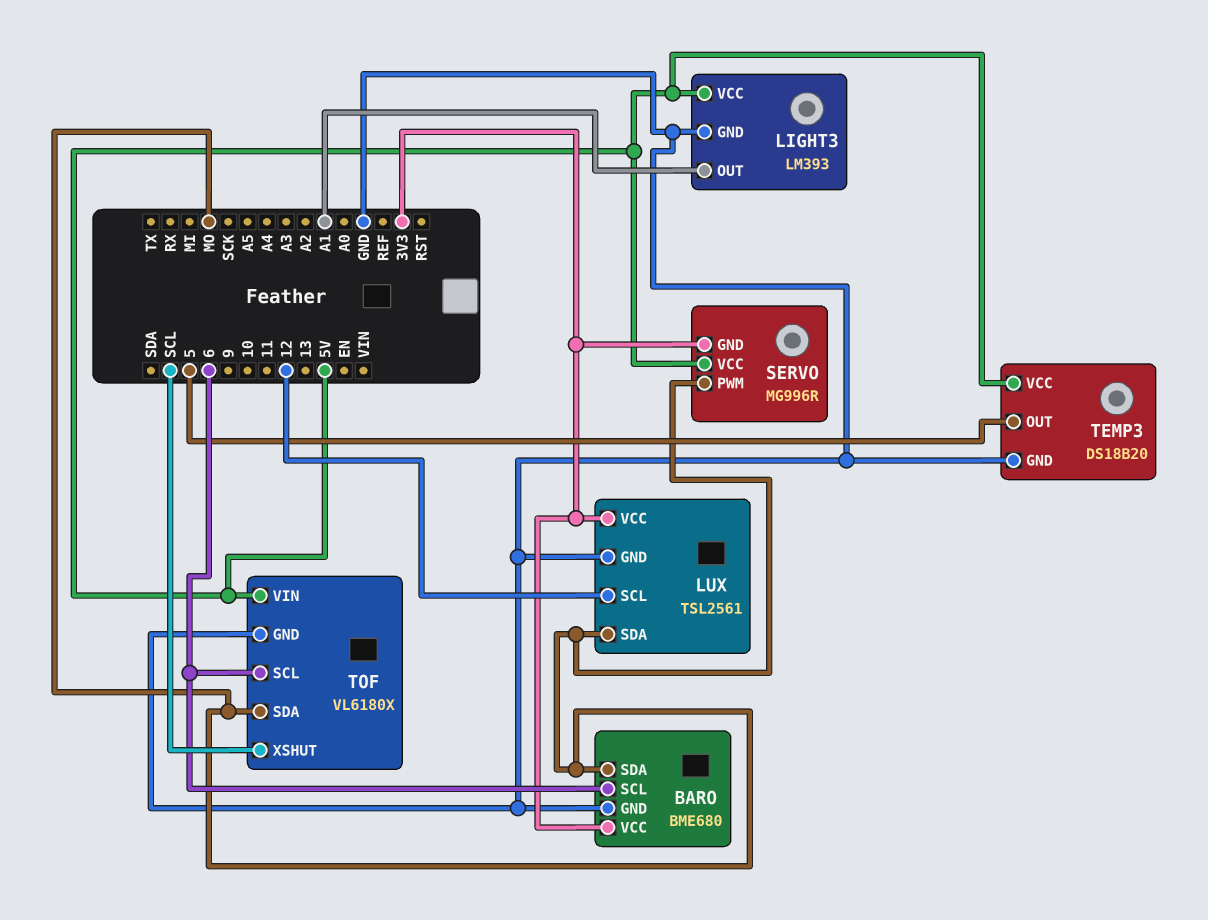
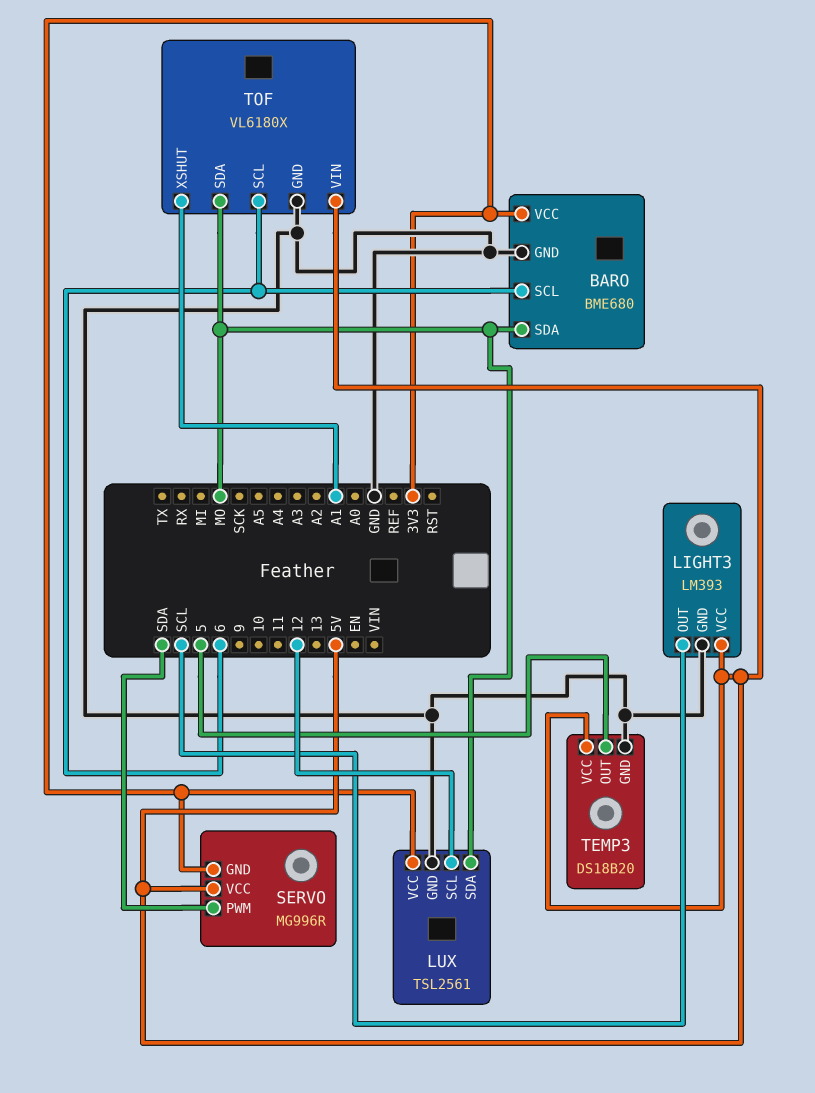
LIGHT3 pin OUT: A1 -> SCL
SERVO pin PWM: MO -> SDA
TOF pin XSHUT: SCL -> A1

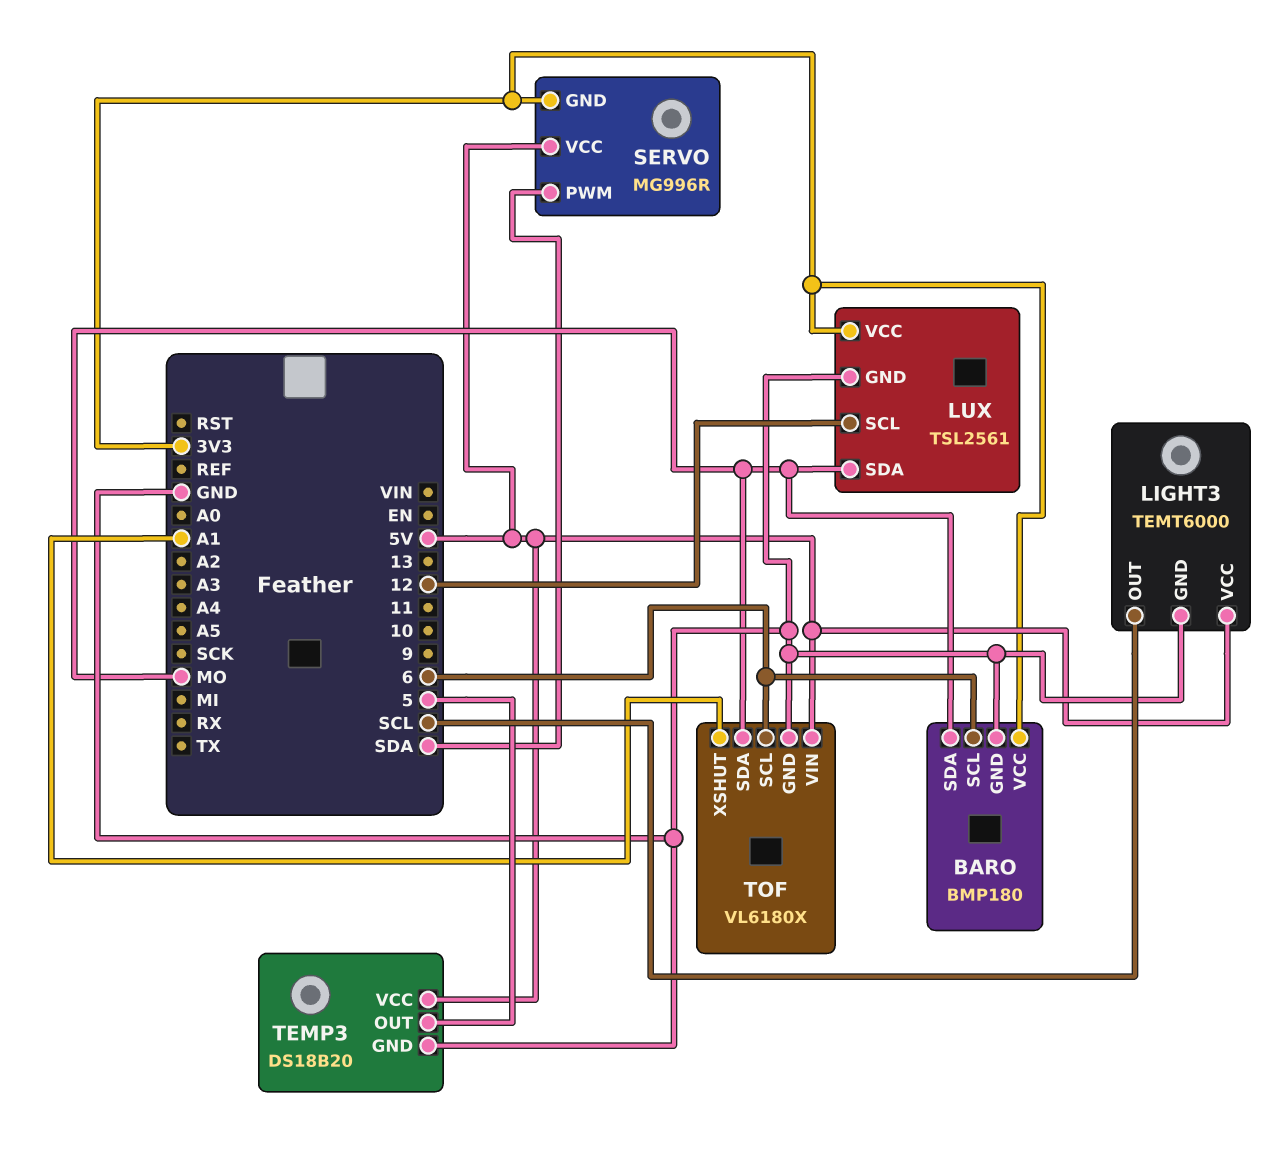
BARO: BME680 -> BMP180
LIGHT3: LM393 -> TEMT6000

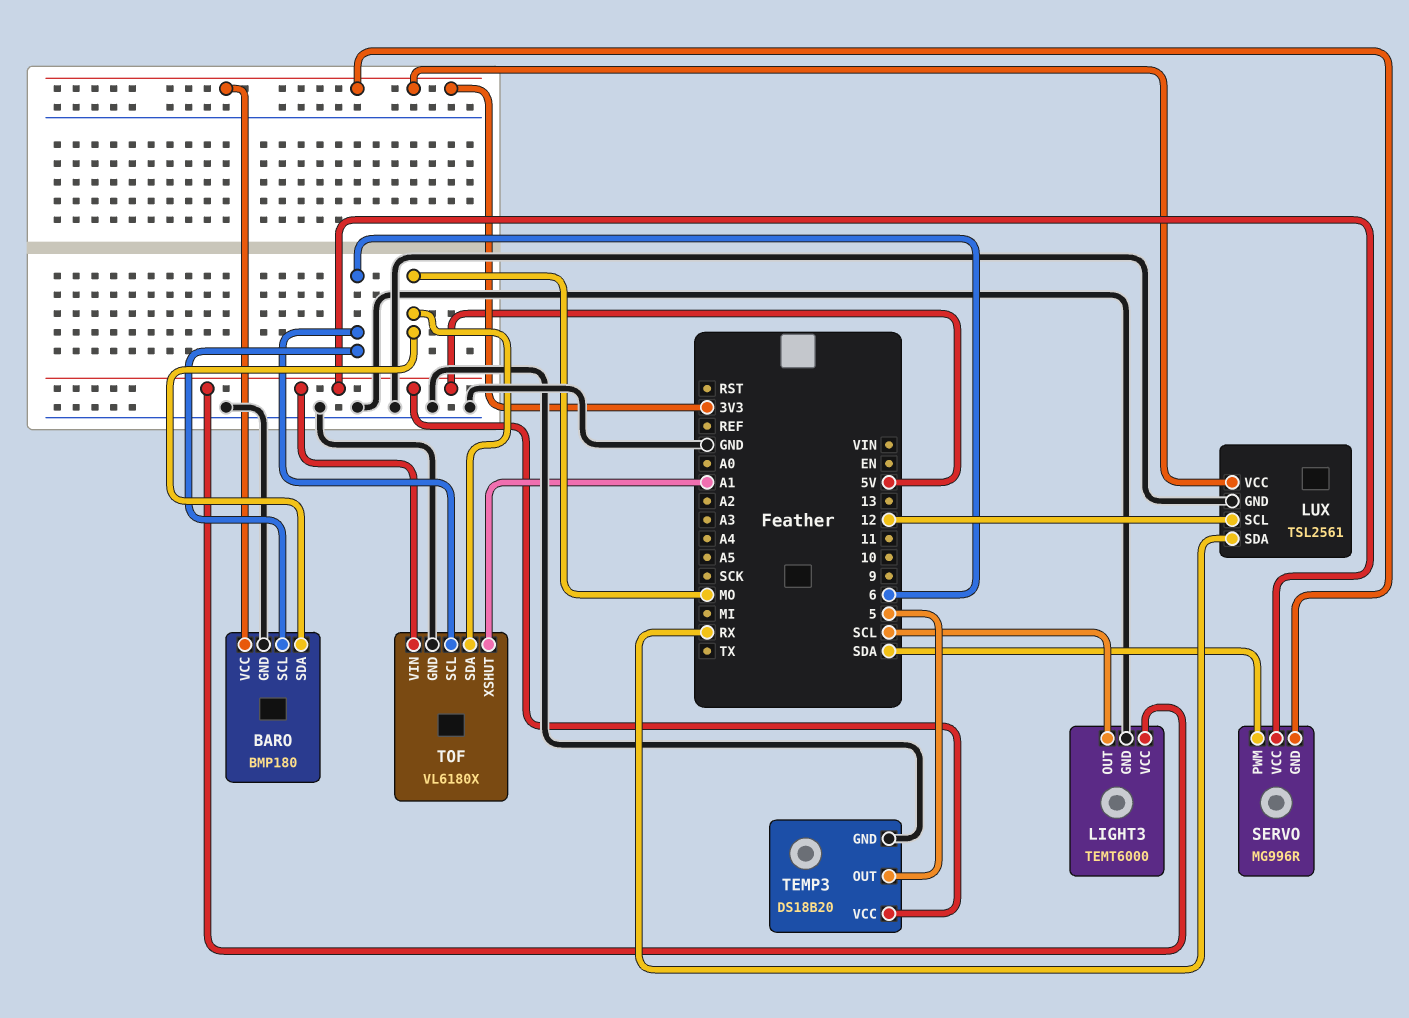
LUX pin SDA: MO -> RX

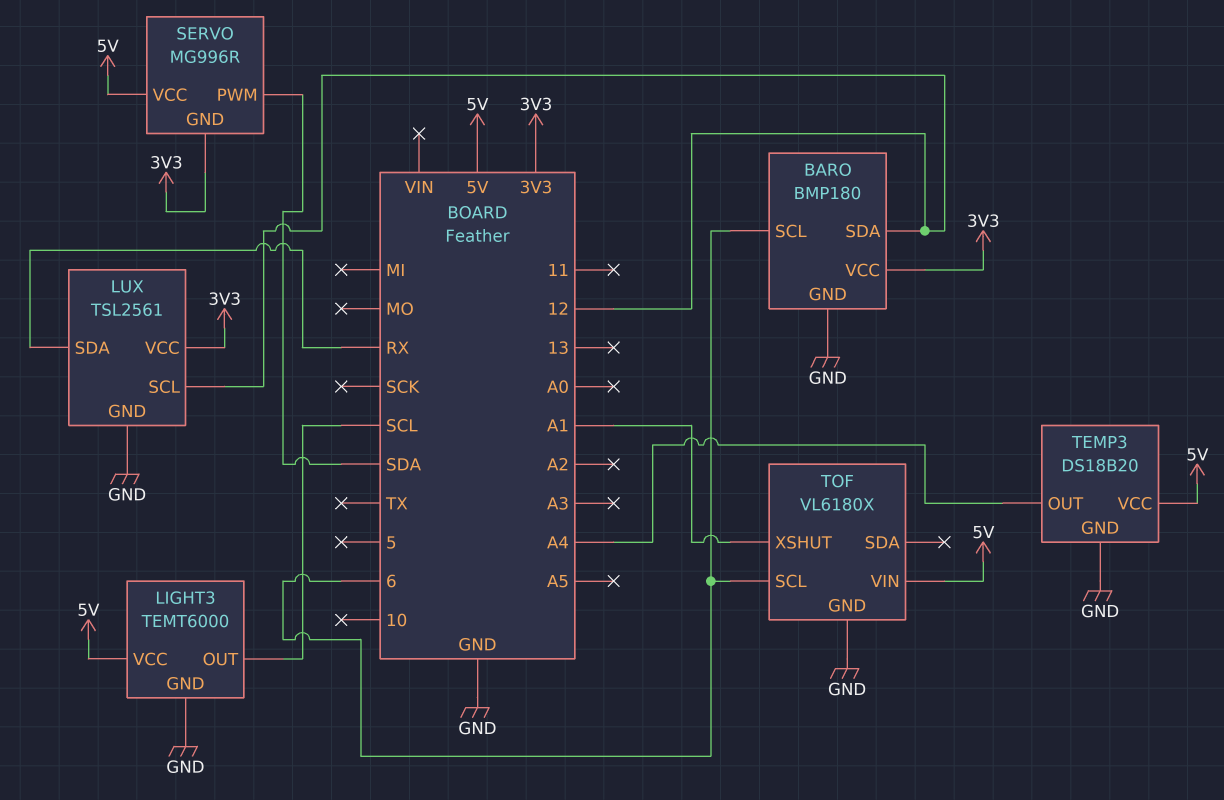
BARO pin SDA: MO -> 12
TEMP3 pin OUT: 5 -> A4
TOF pin SDA: MO -> none

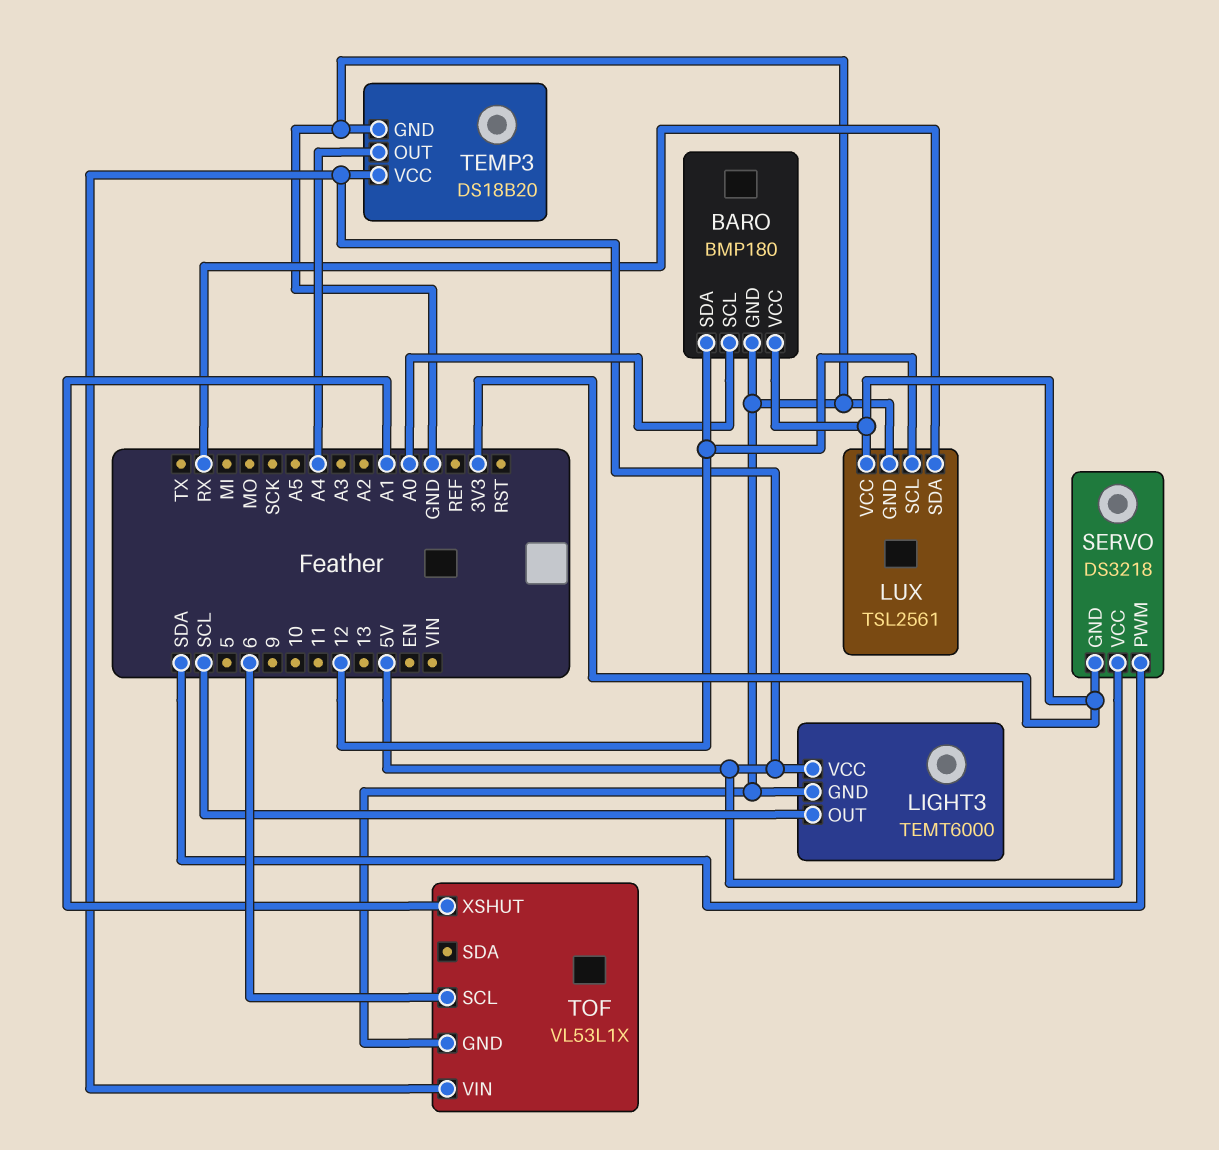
BARO pin SCL: 6 -> A0
SERVO: MG996R -> DS3218
TOF: VL6180X -> VL53L1X

